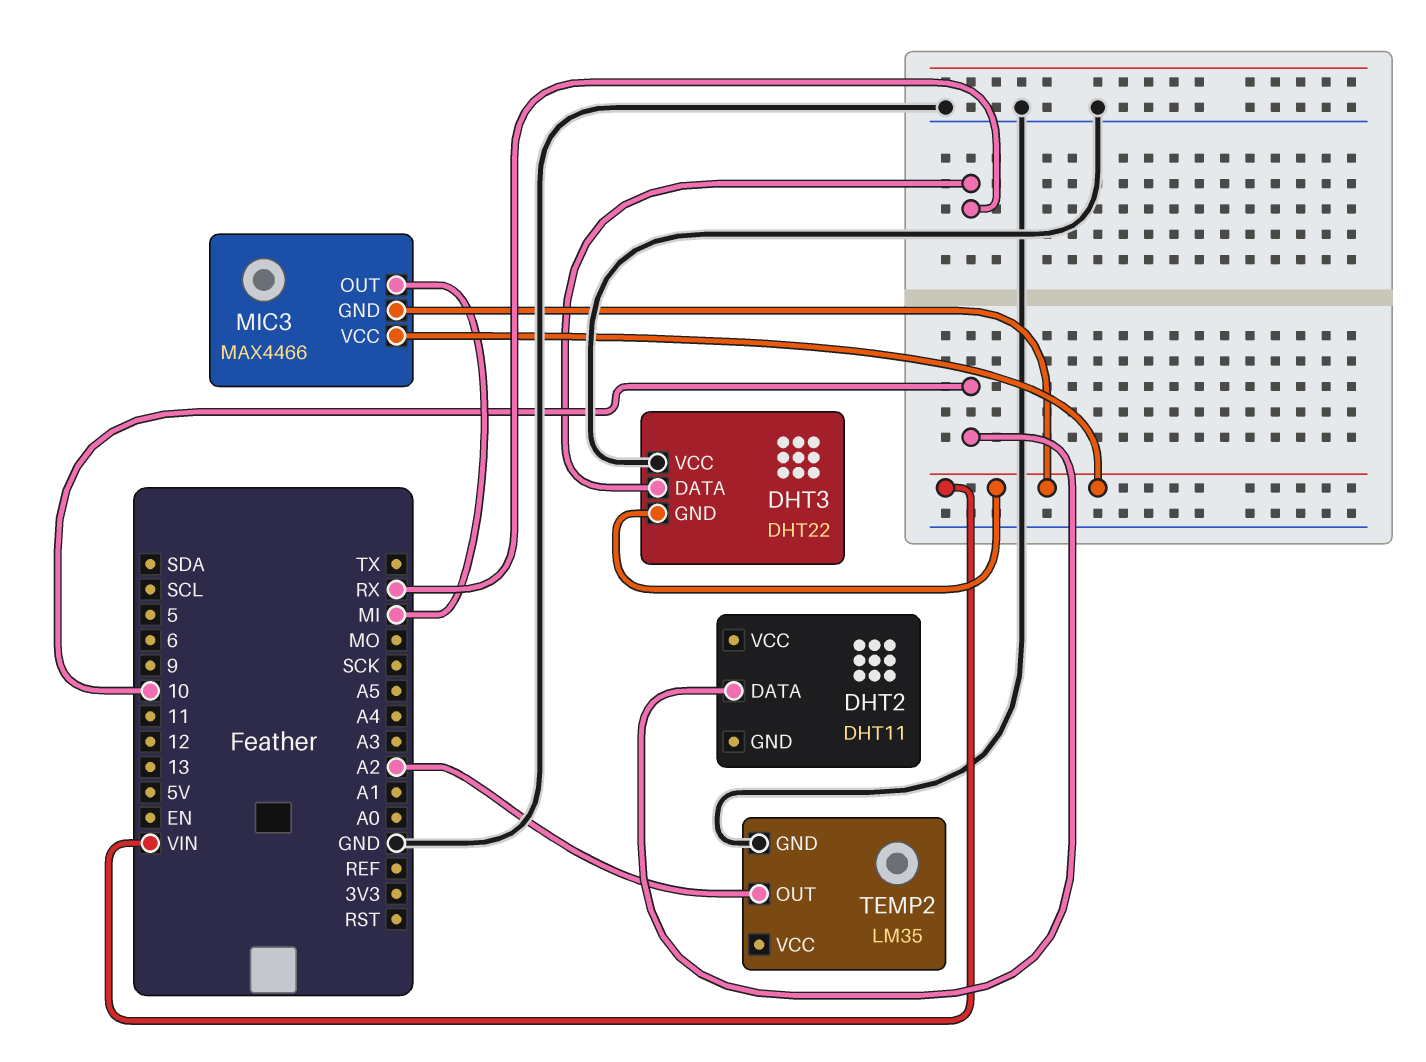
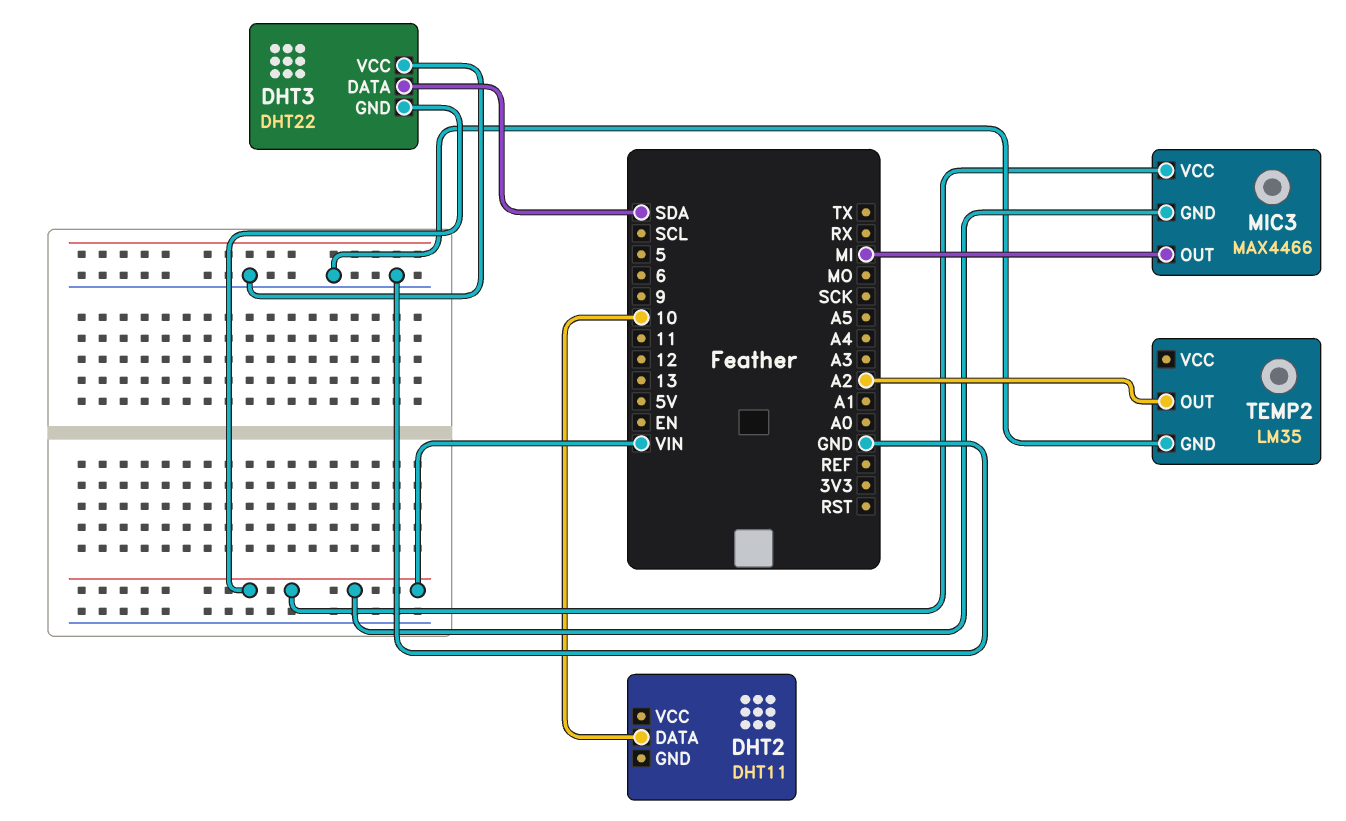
DHT3 pin DATA: RX -> SDA

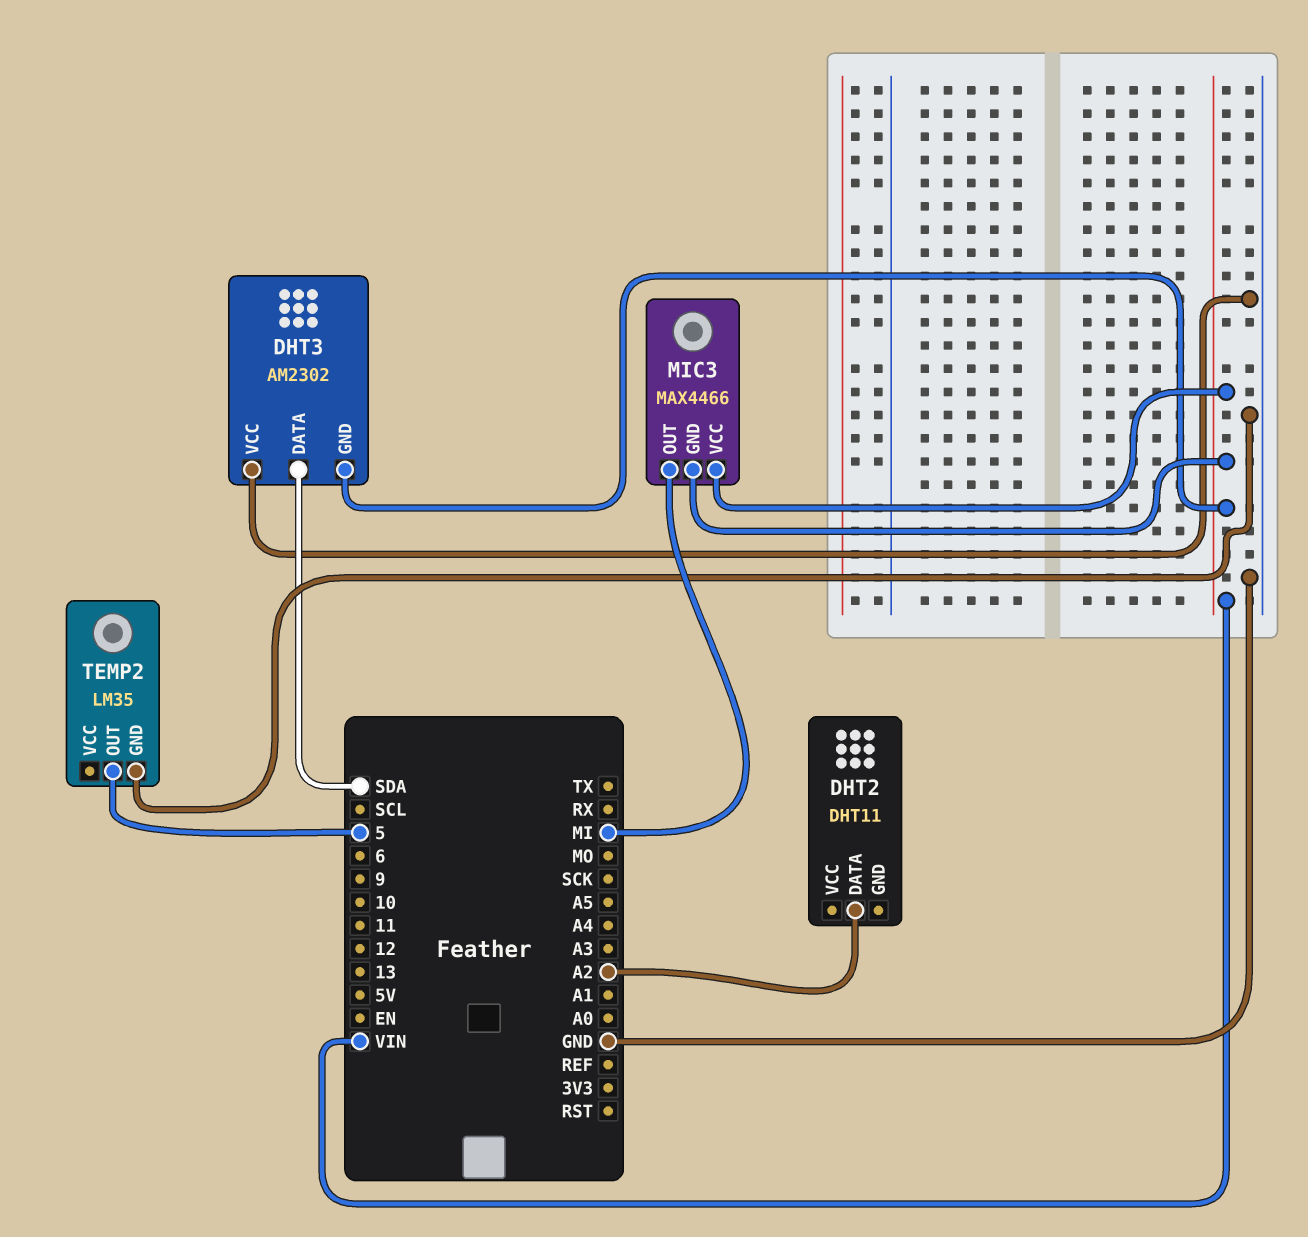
DHT2 pin DATA: 10 -> A2
DHT3: DHT22 -> AM2302
TEMP2 pin OUT: A2 -> 5

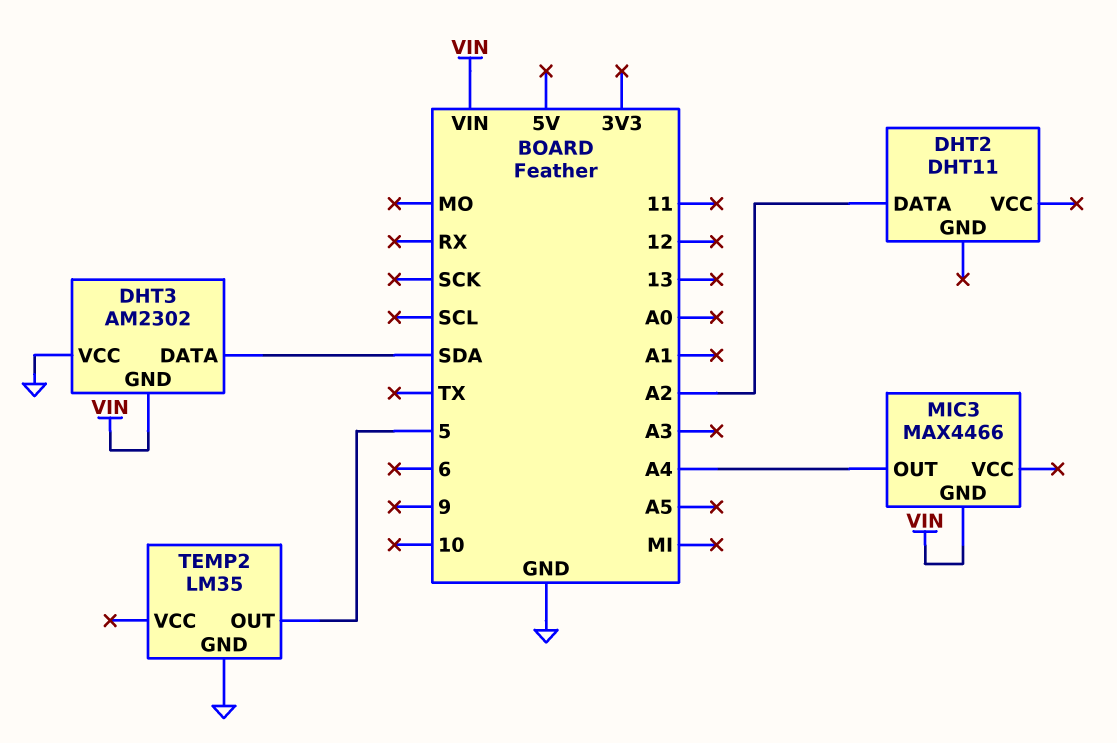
MIC3 pin OUT: MI -> A4
MIC3 pin VCC: VIN -> none

